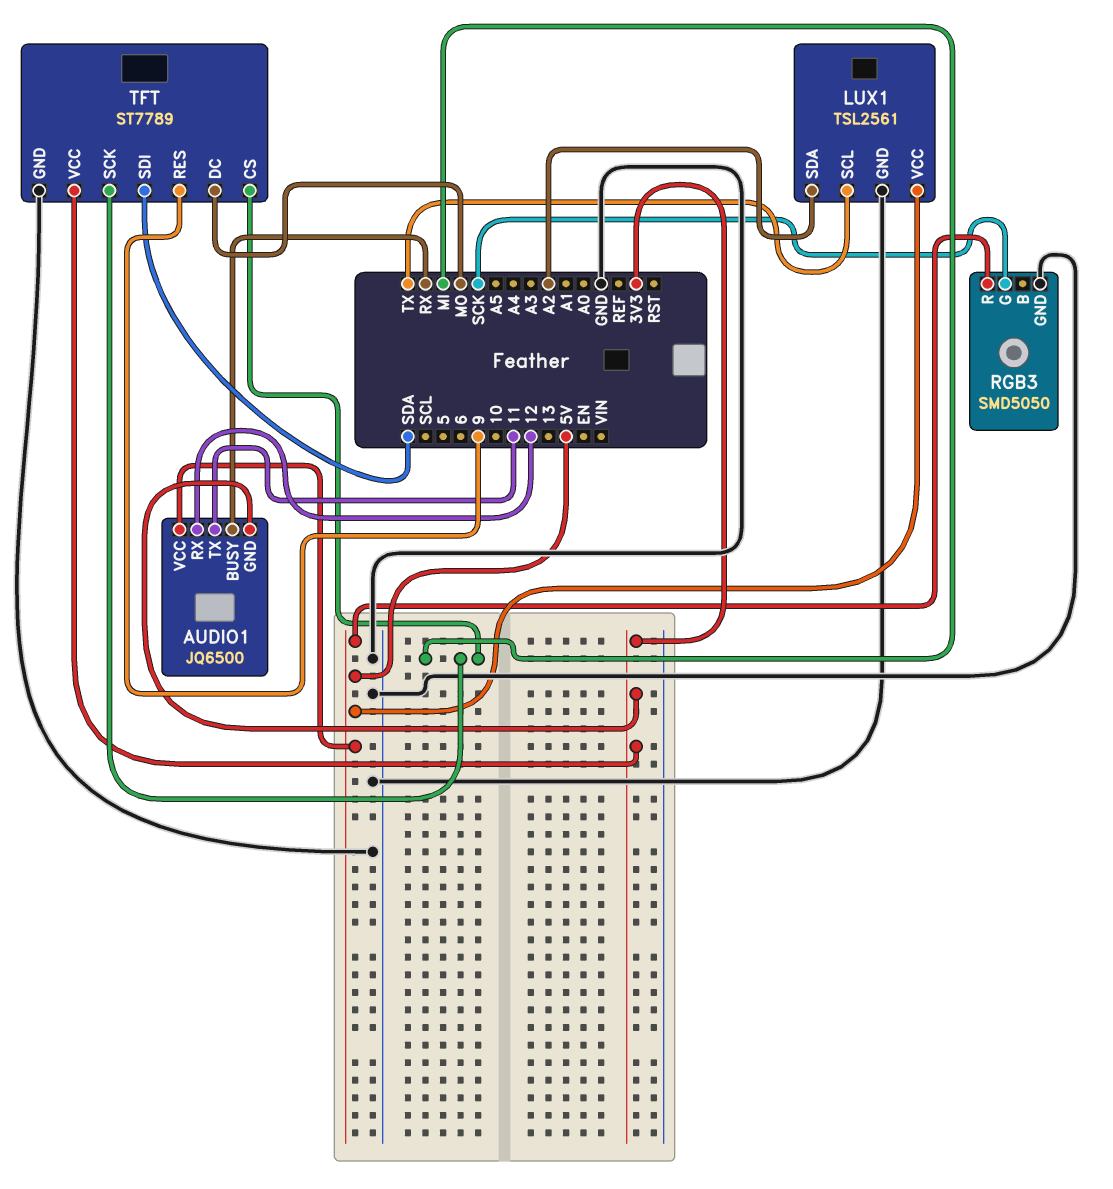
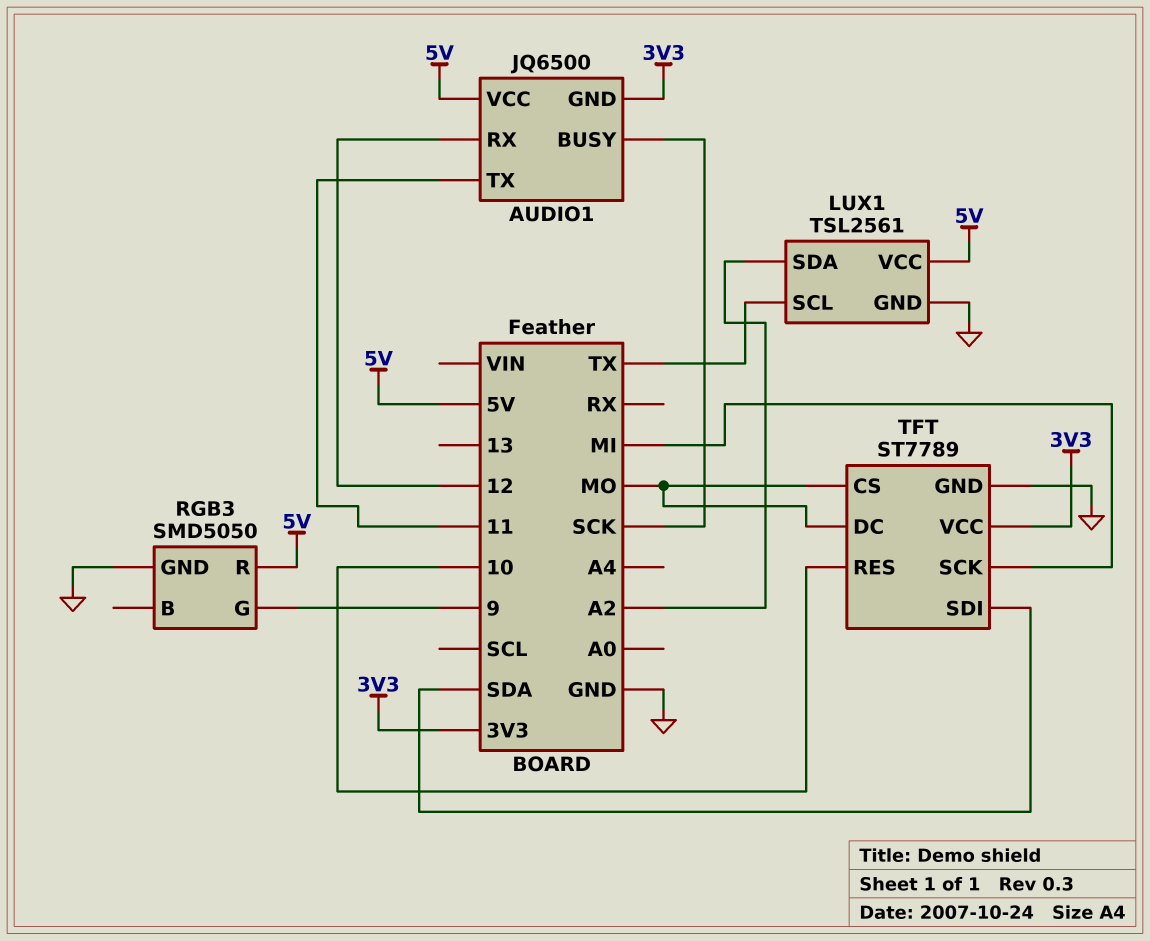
AUDIO1 pin BUSY: RX -> SCK
RGB3 pin G: SCK -> 9
TFT pin CS: MI -> MO
TFT pin RES: 9 -> 10

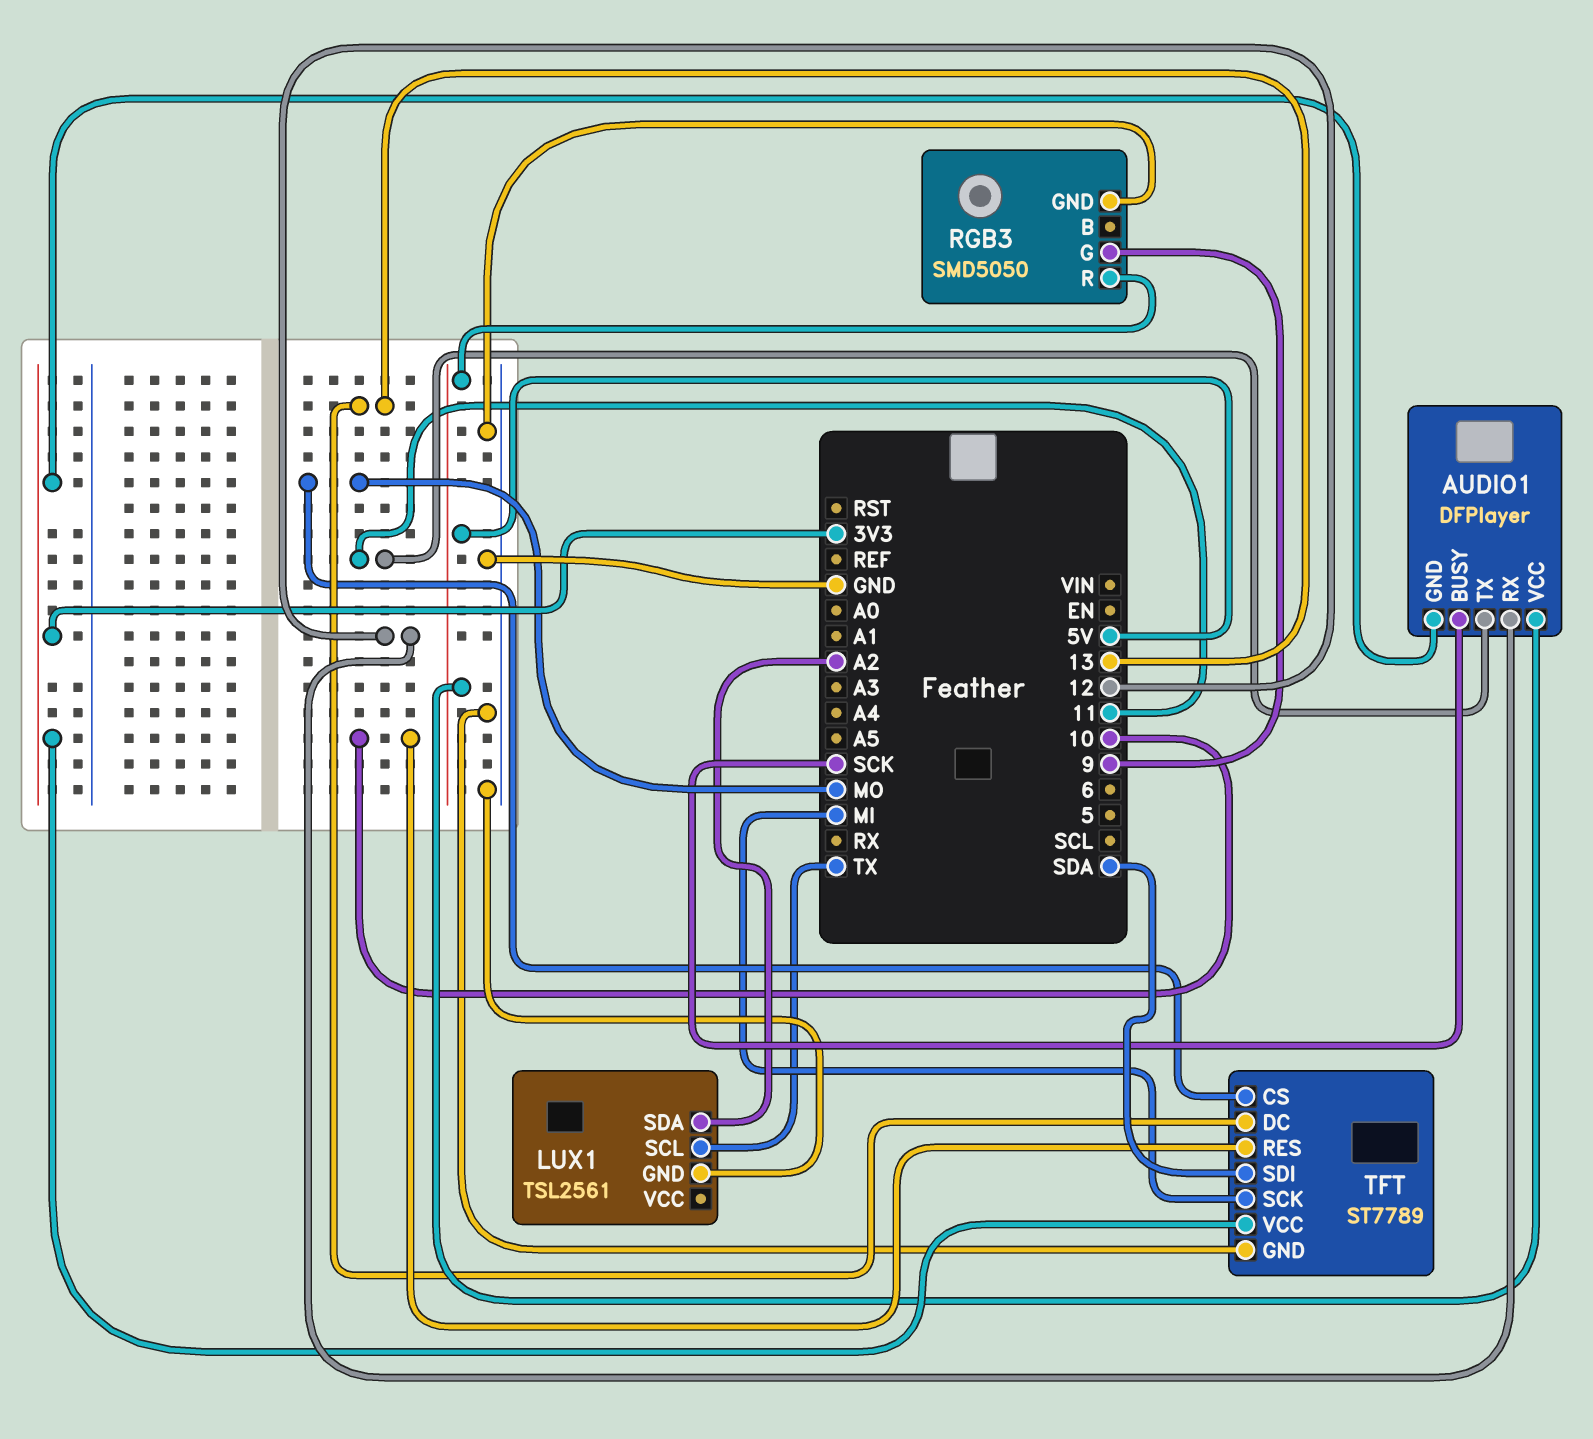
AUDIO1: JQ6500 -> DFPlayer
LUX1 pin VCC: 5V -> none
TFT pin DC: MO -> 13

